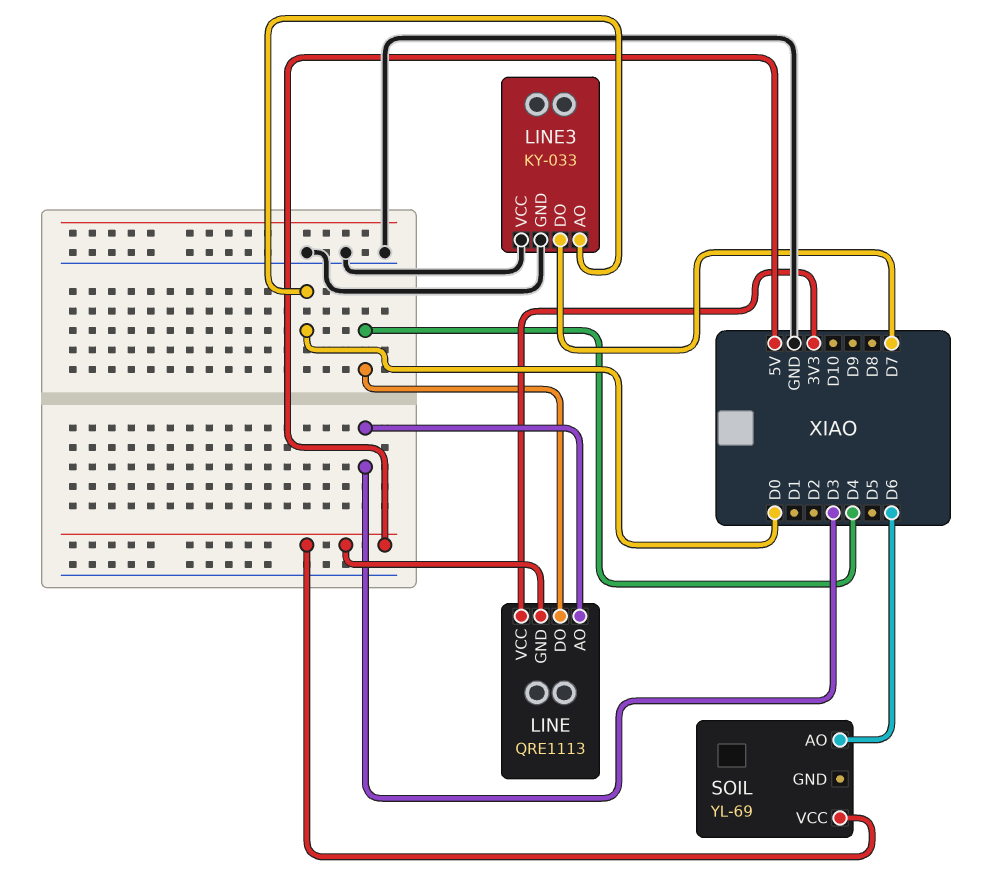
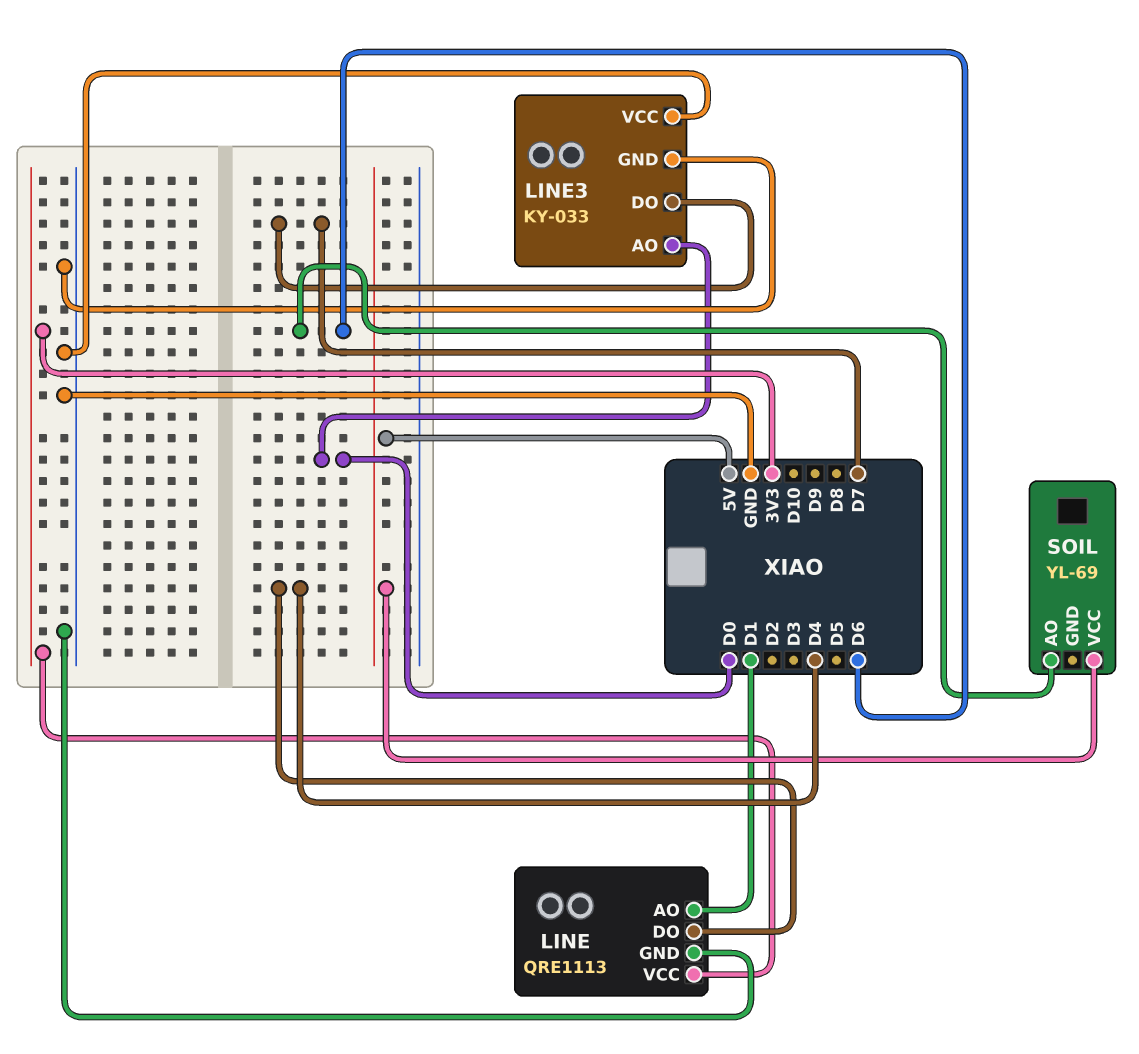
LINE pin AO: D3 -> D1
LINE pin GND: 5V -> GND

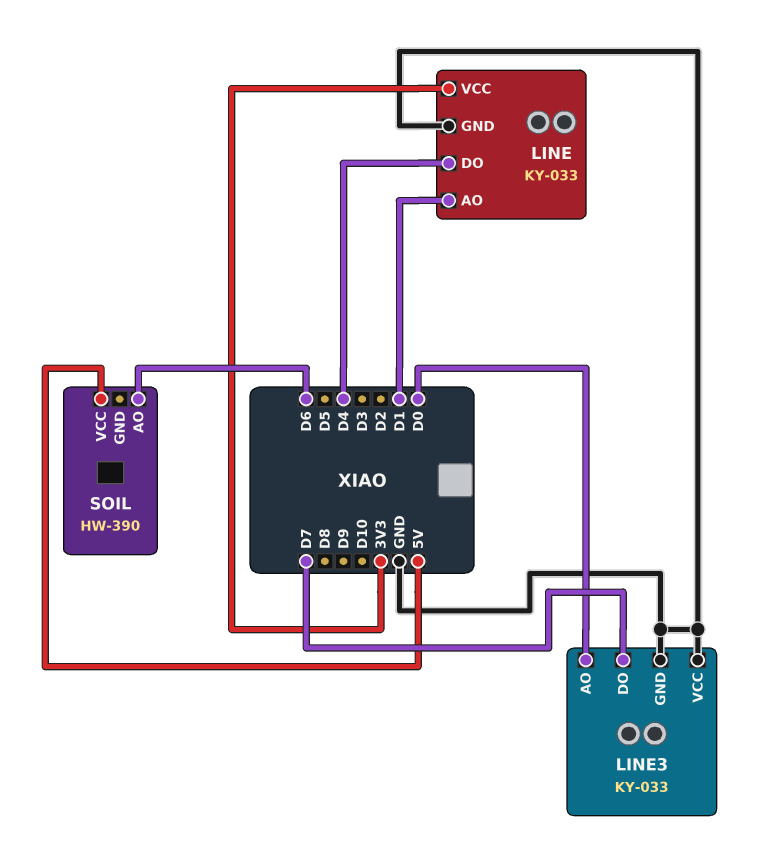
LINE: QRE1113 -> KY-033
SOIL: YL-69 -> HW-390

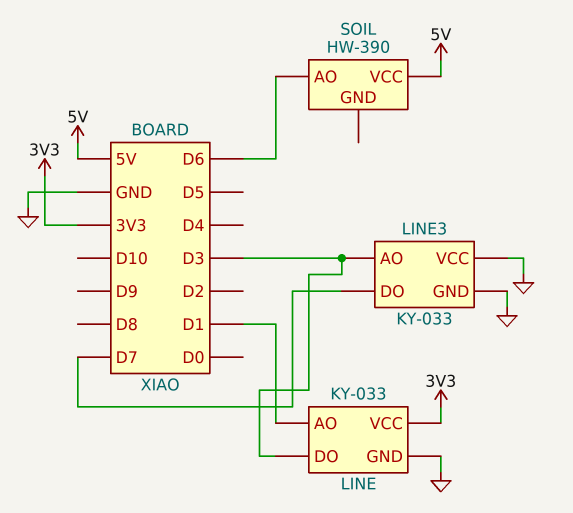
LINE pin DO: D4 -> D3
LINE3 pin AO: D0 -> D3

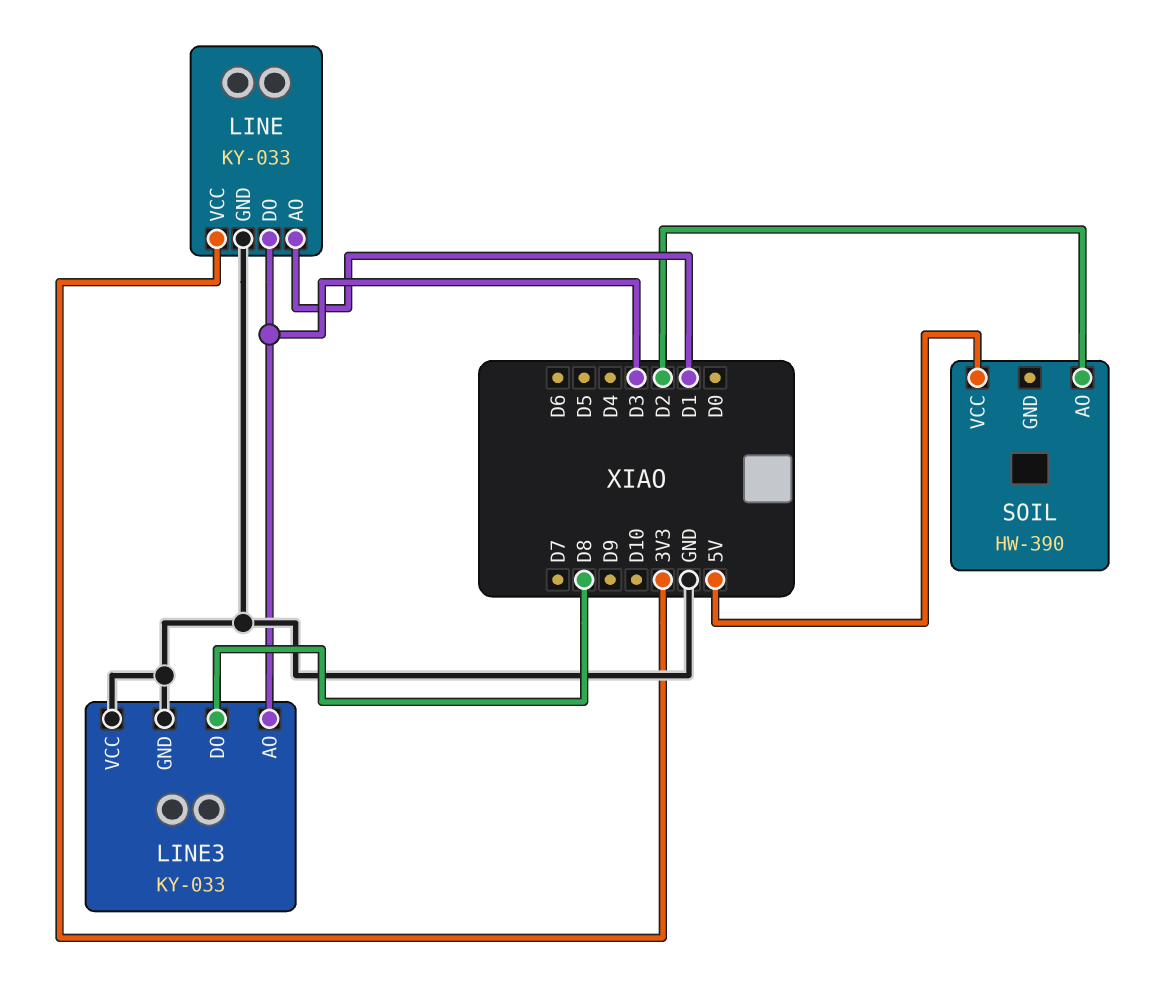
LINE3 pin DO: D7 -> D8
SOIL pin AO: D6 -> D2

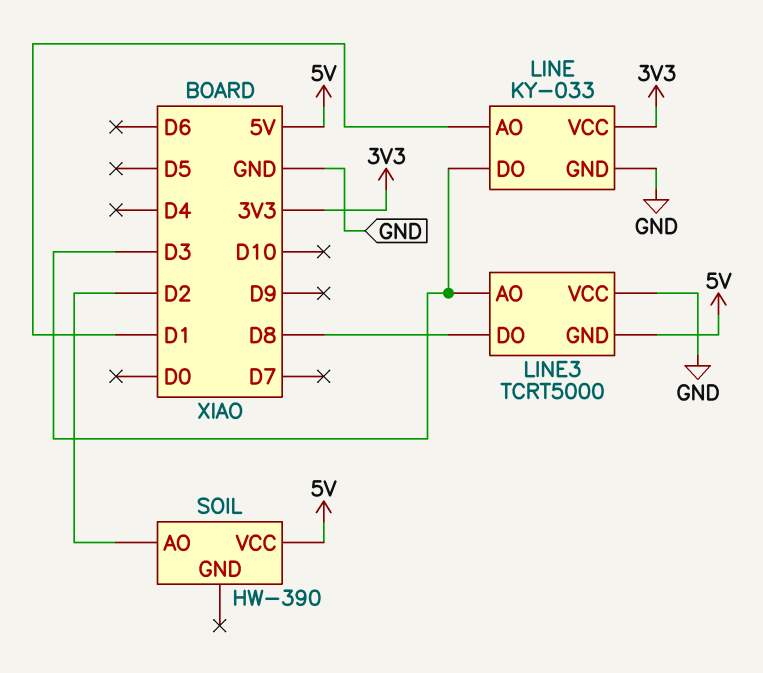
LINE3: KY-033 -> TCRT5000
LINE3 pin GND: GND -> 5V

